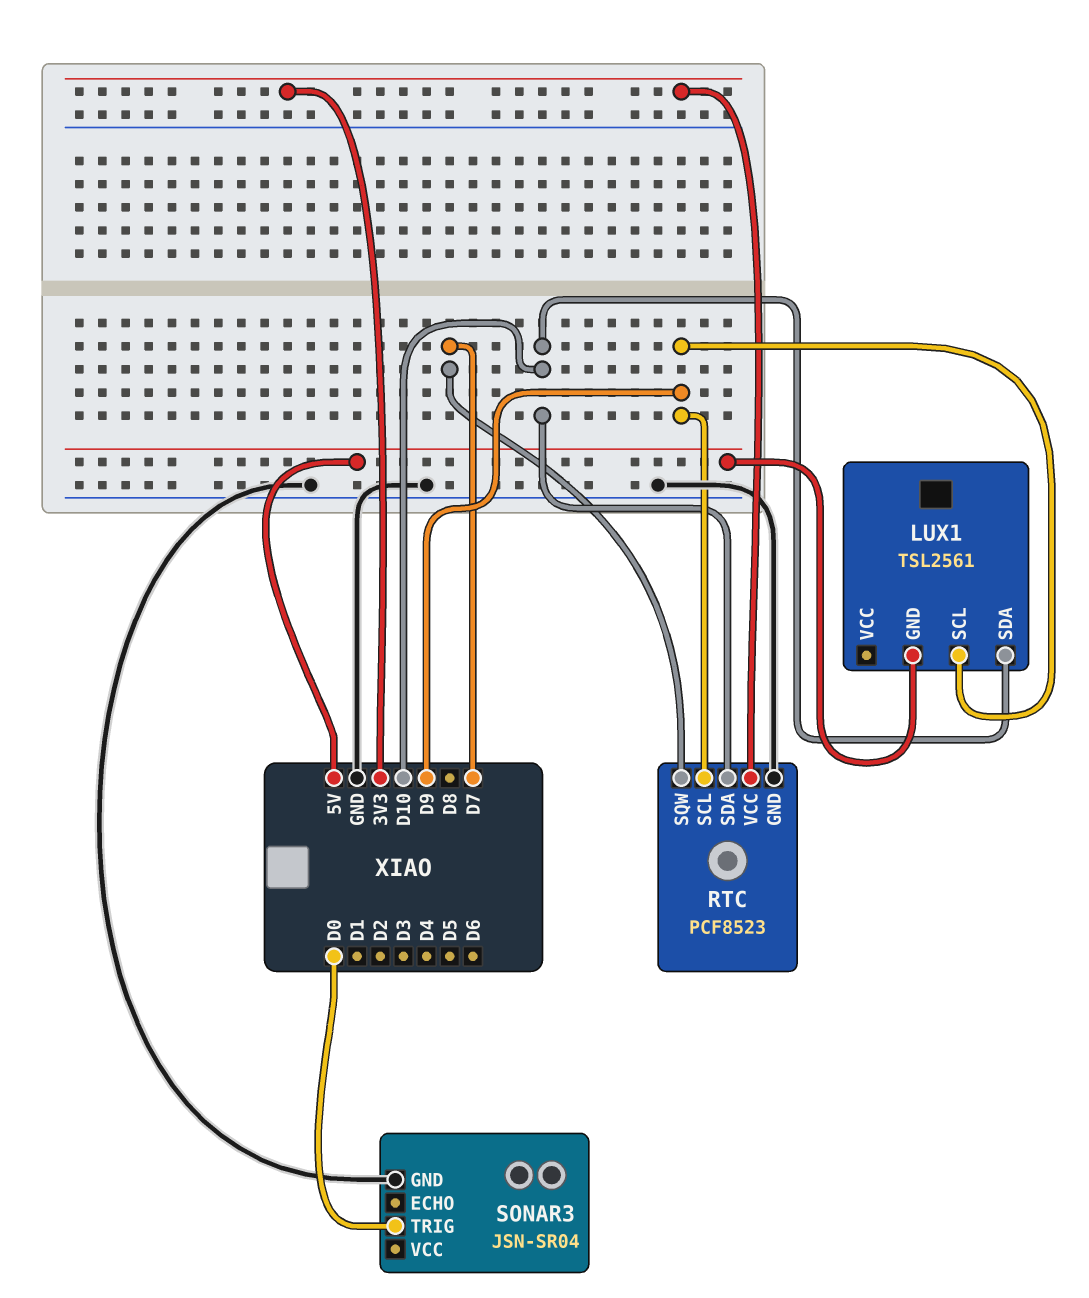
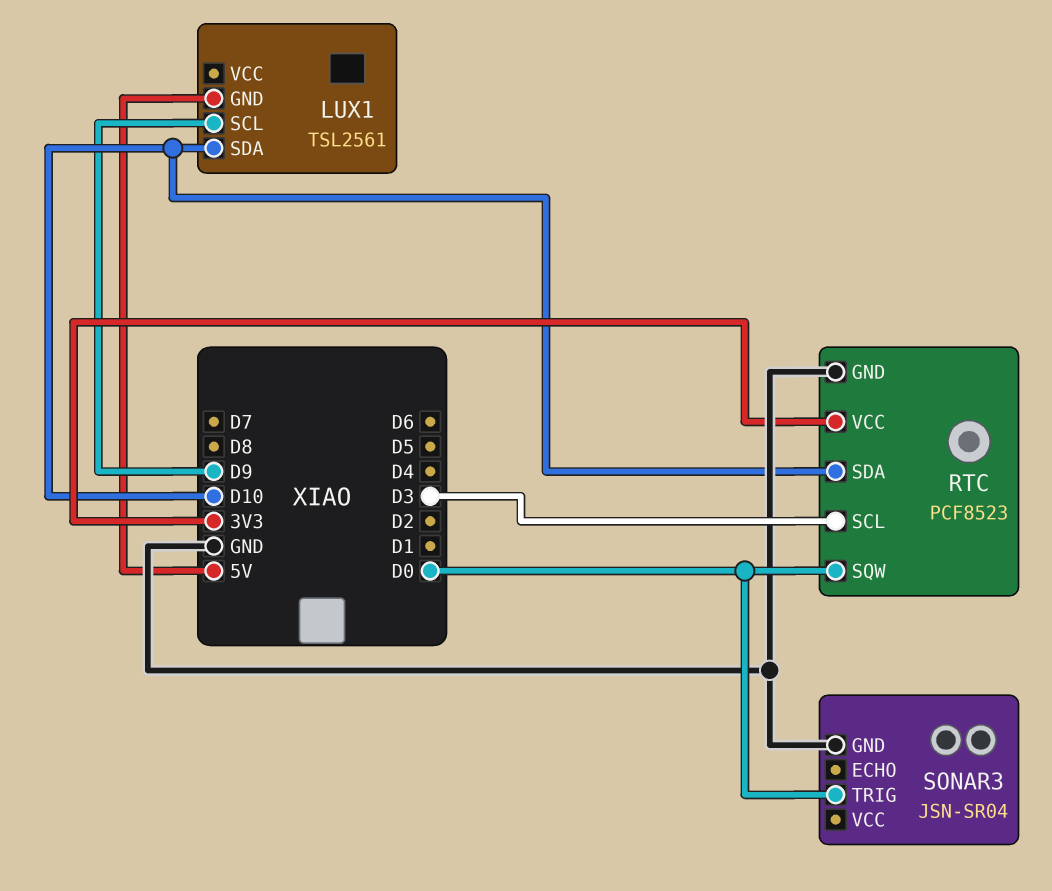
RTC pin SCL: D9 -> D3
RTC pin SQW: D7 -> D0

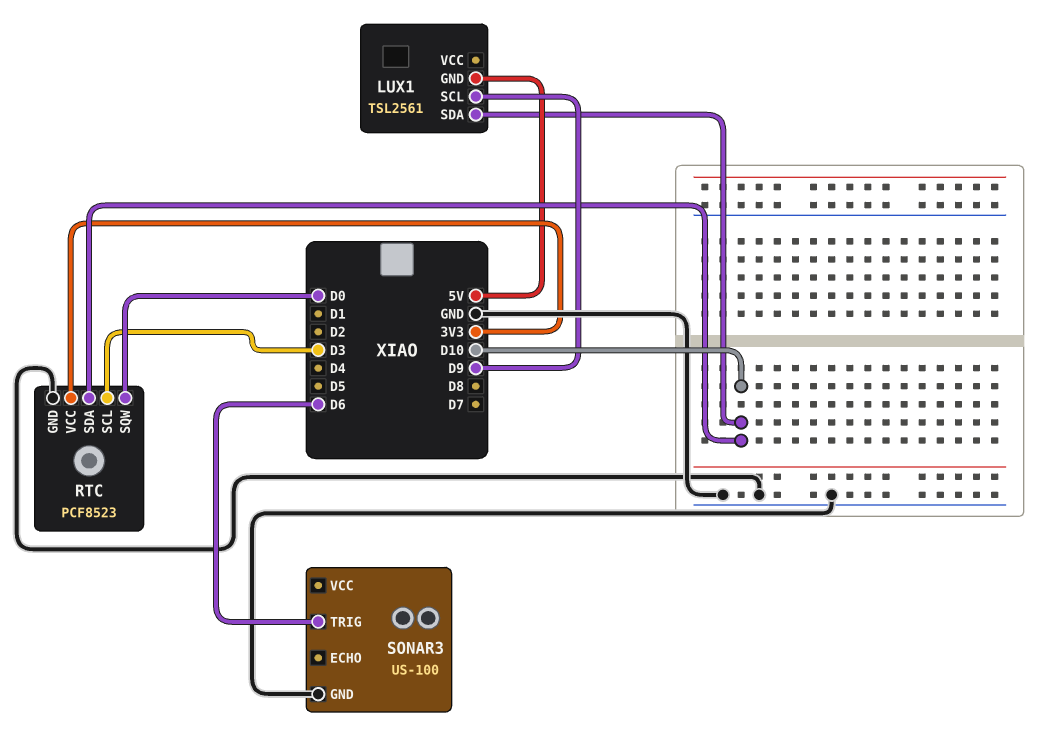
SONAR3: JSN-SR04 -> US-100
SONAR3 pin TRIG: D0 -> D6

